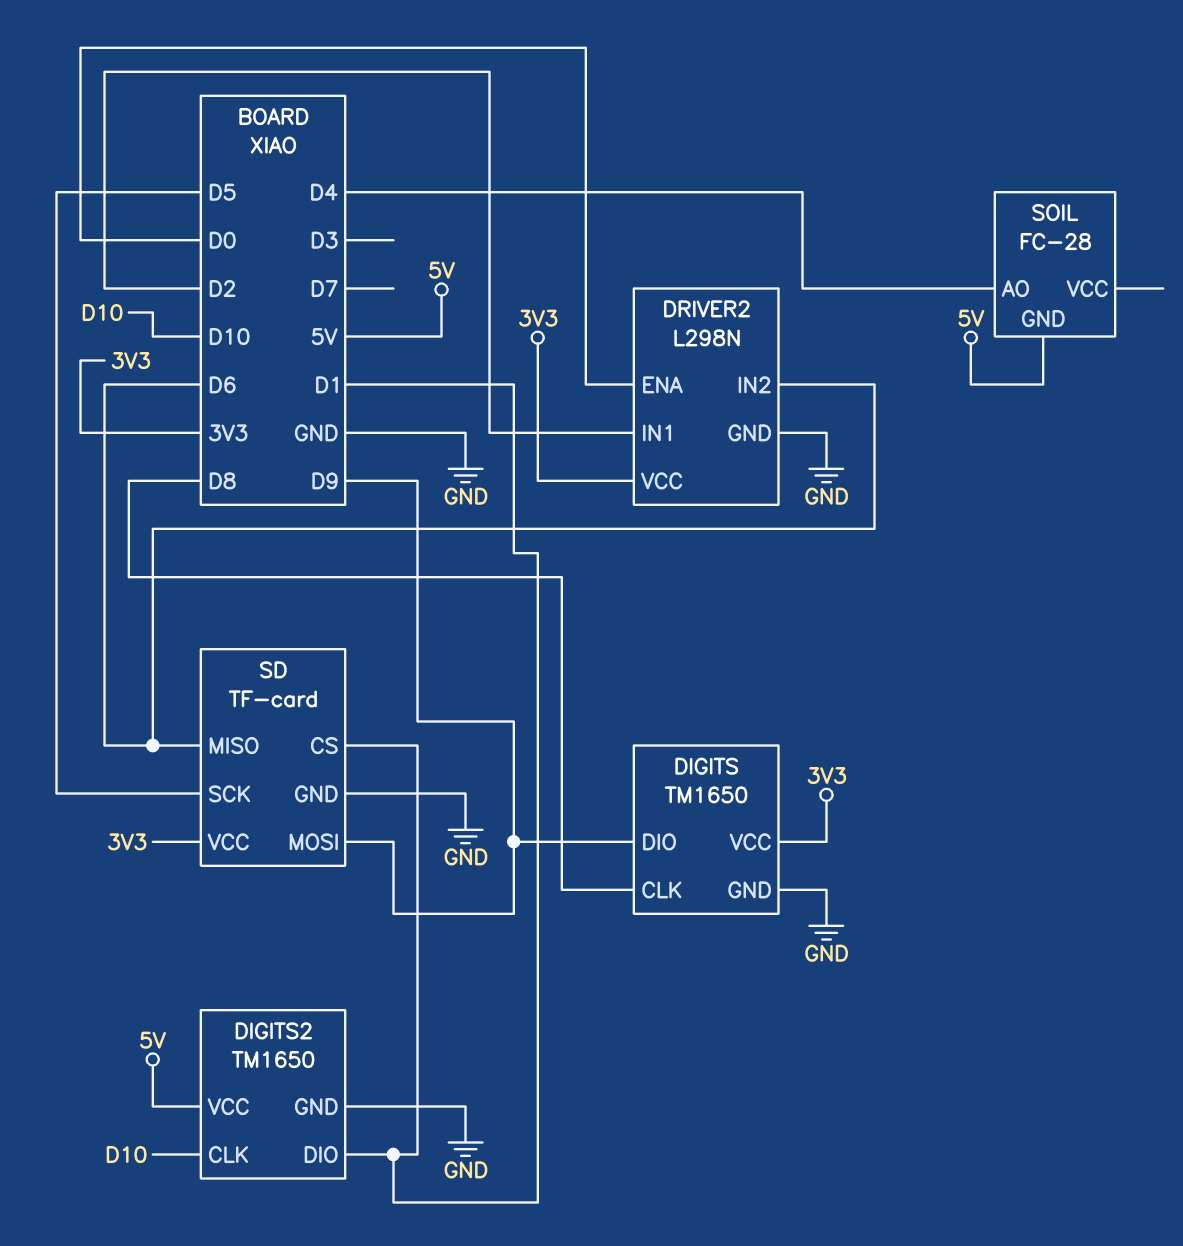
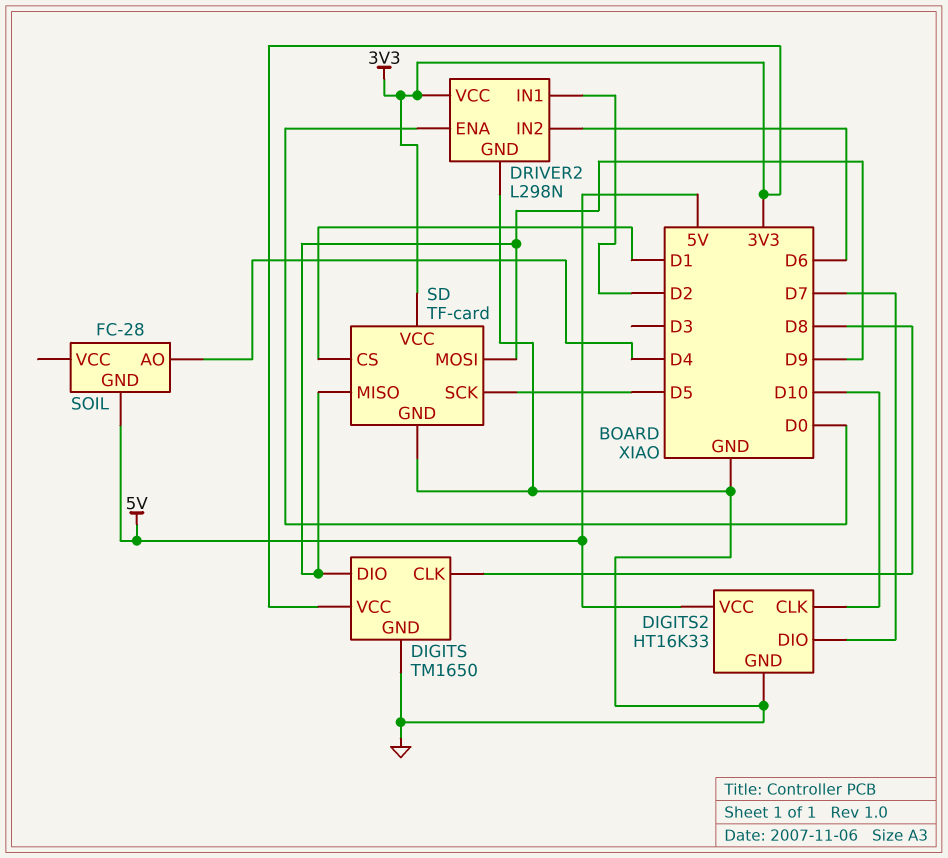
DIGITS2: TM1650 -> HT16K33
DIGITS2 pin DIO: D1 -> D7
SD pin MISO: D6 -> D9

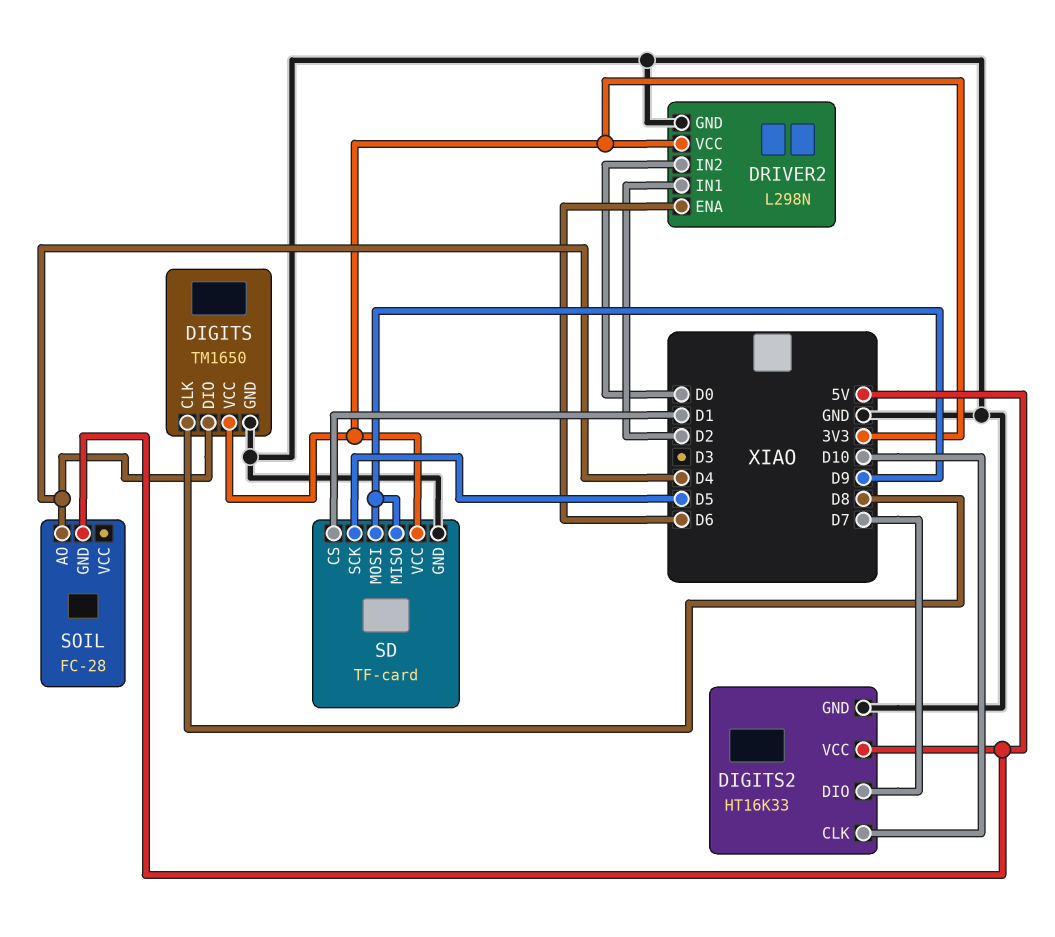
DIGITS pin DIO: D9 -> D4
DRIVER2 pin ENA: D0 -> D6
DRIVER2 pin IN2: D6 -> D0

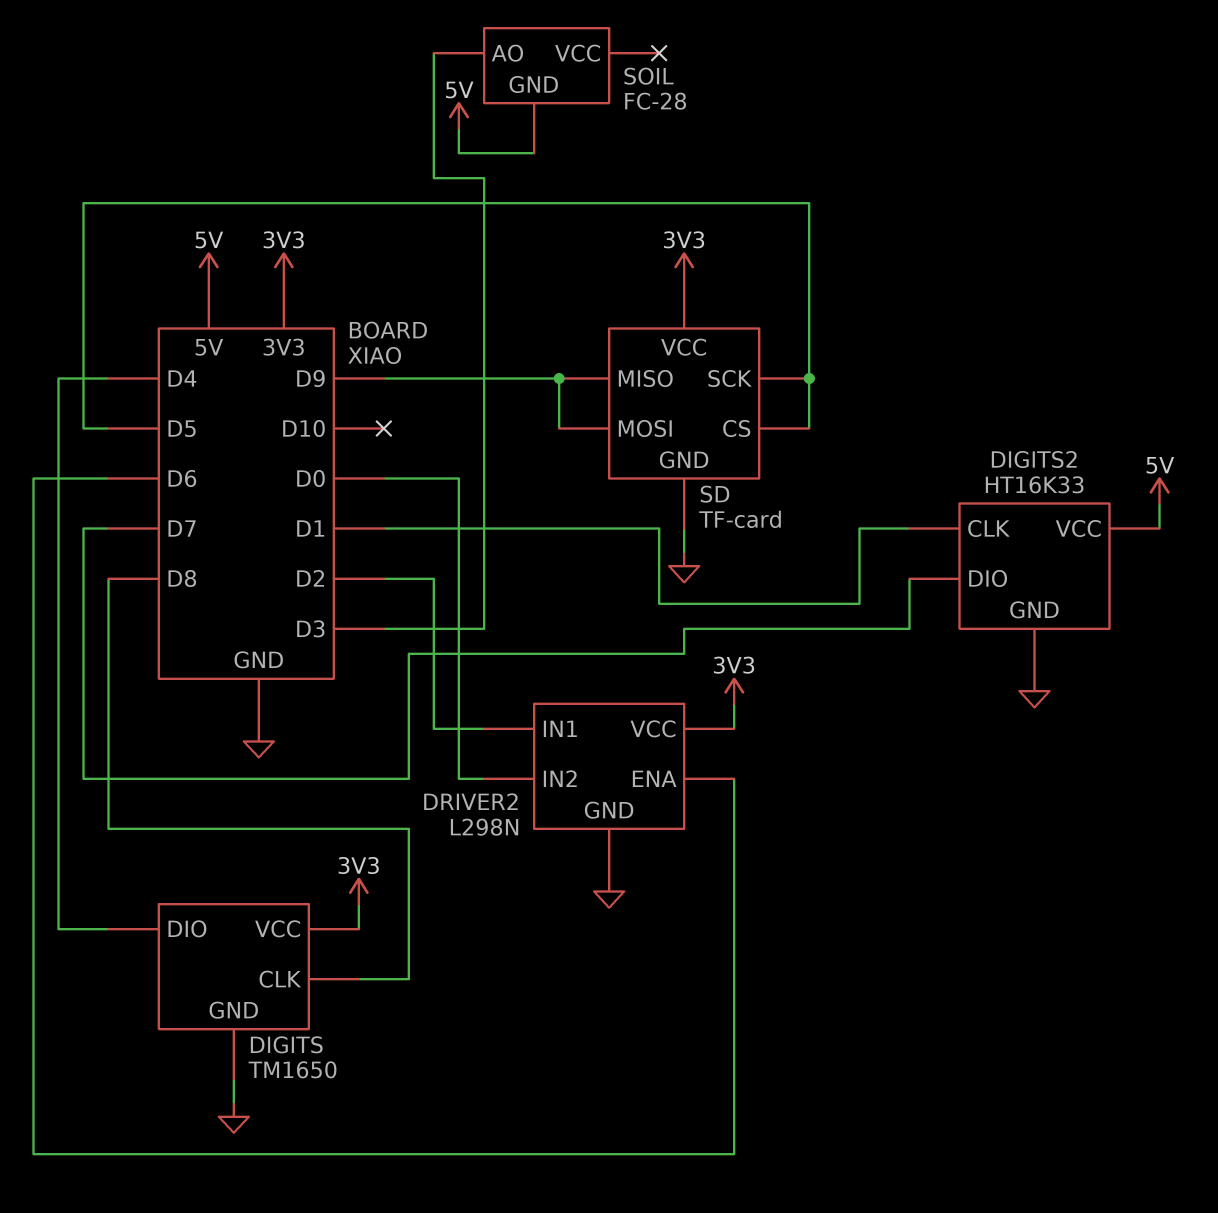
DIGITS2 pin CLK: D10 -> D1
SD pin CS: D1 -> D5
SOIL pin AO: D4 -> D3

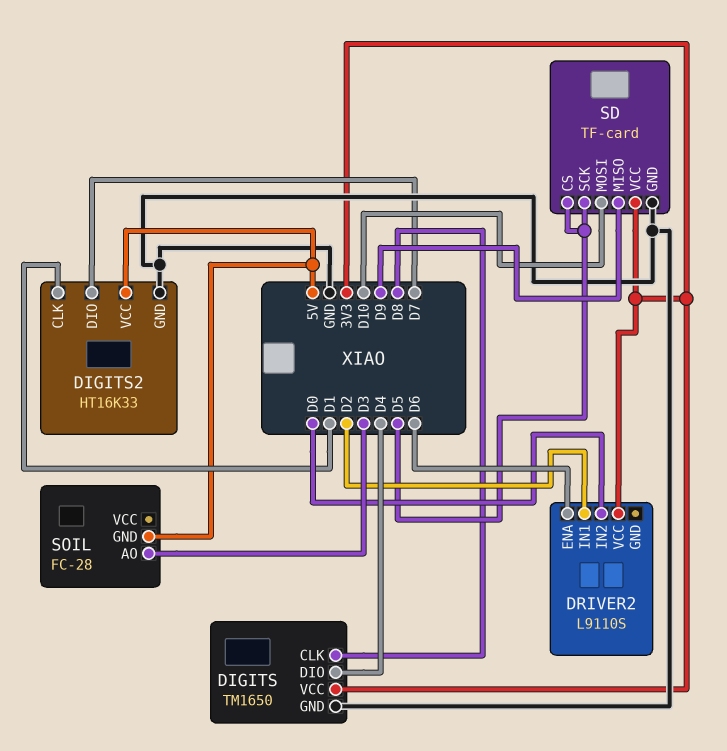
DRIVER2: L298N -> L9110S
DRIVER2 pin GND: GND -> none
SD pin MOSI: D9 -> D10

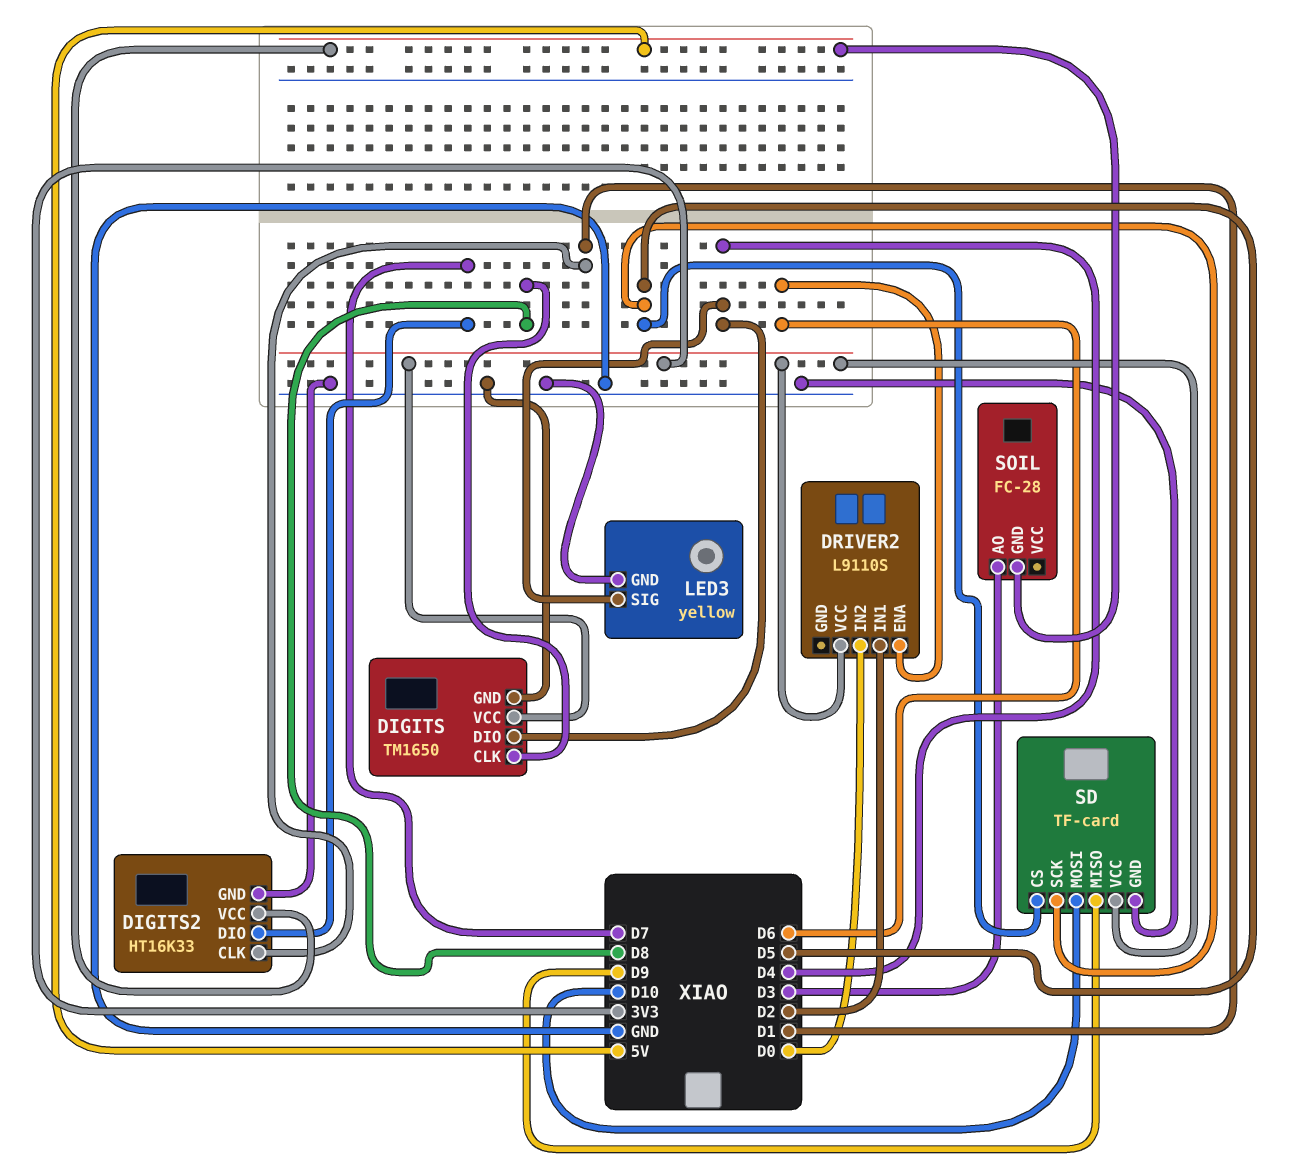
LED3: none -> yellow
LED3 pin GND: none -> GND
LED3 pin SIG: none -> D4

